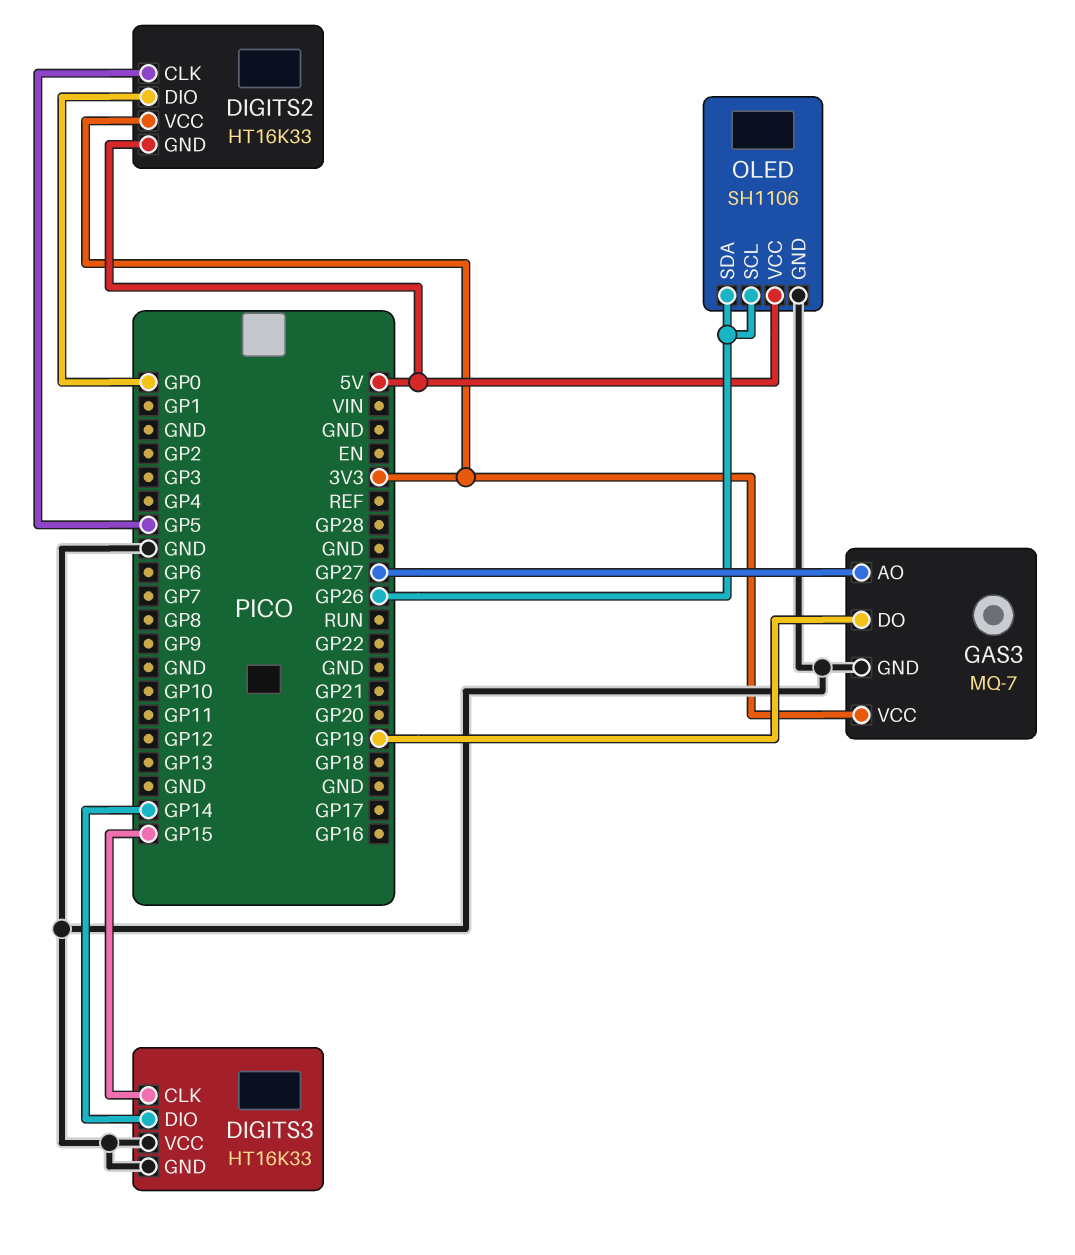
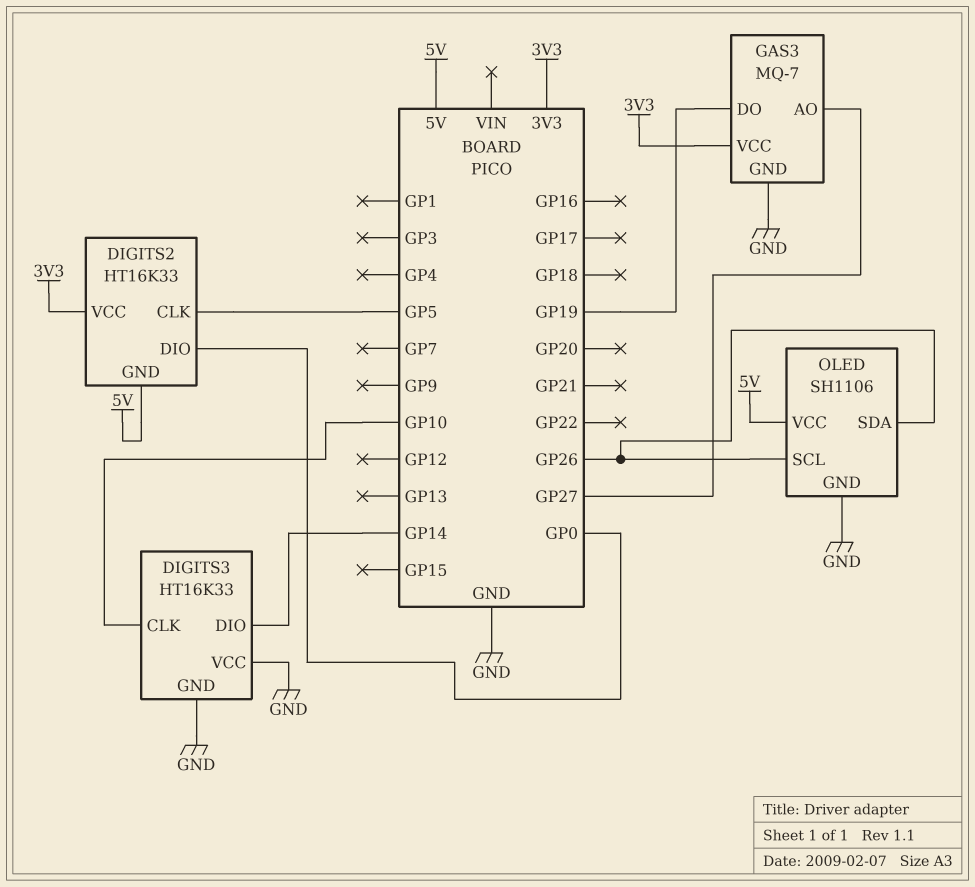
DIGITS3 pin CLK: GP15 -> GP10

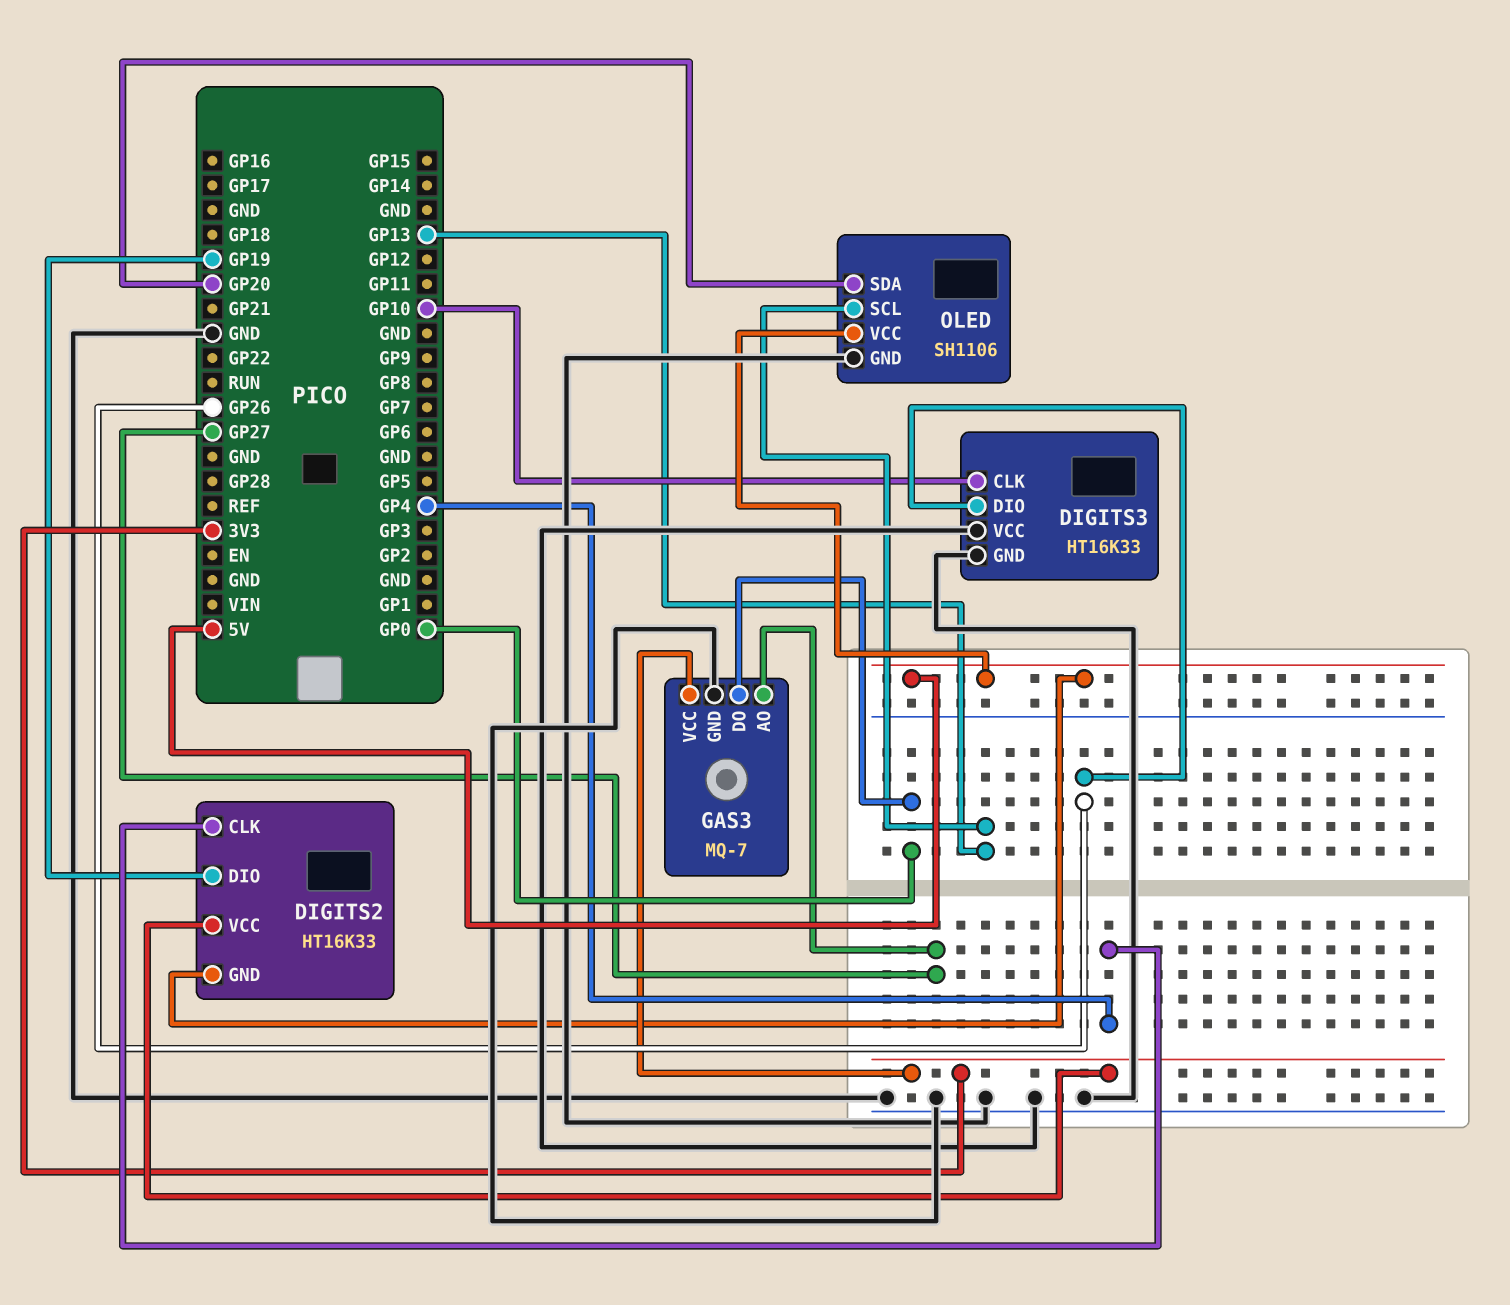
DIGITS2 pin CLK: GP5 -> GP4
DIGITS2 pin DIO: GP0 -> GP19
DIGITS3 pin DIO: GP14 -> GP26
GAS3 pin DO: GP19 -> GP0
OLED pin SCL: GP26 -> GP13
OLED pin SDA: GP26 -> GP20

